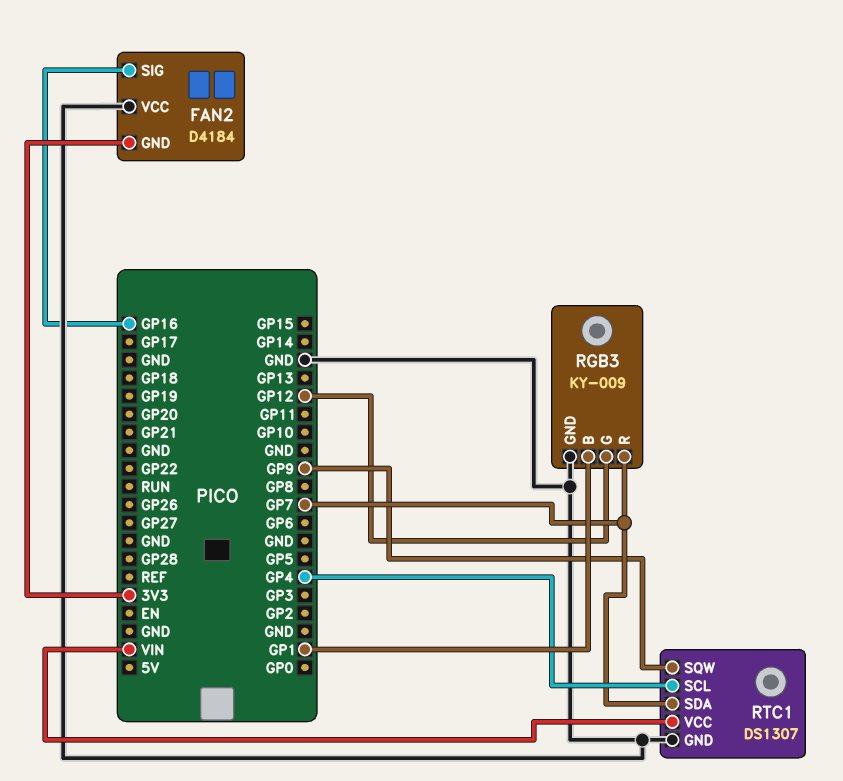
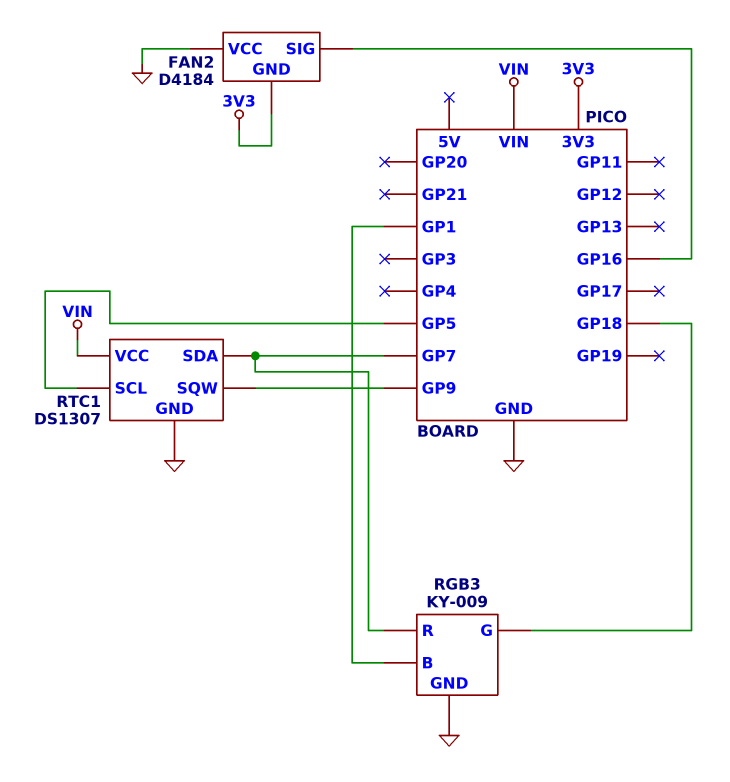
RGB3 pin G: GP12 -> GP18
RTC1 pin SCL: GP4 -> GP5

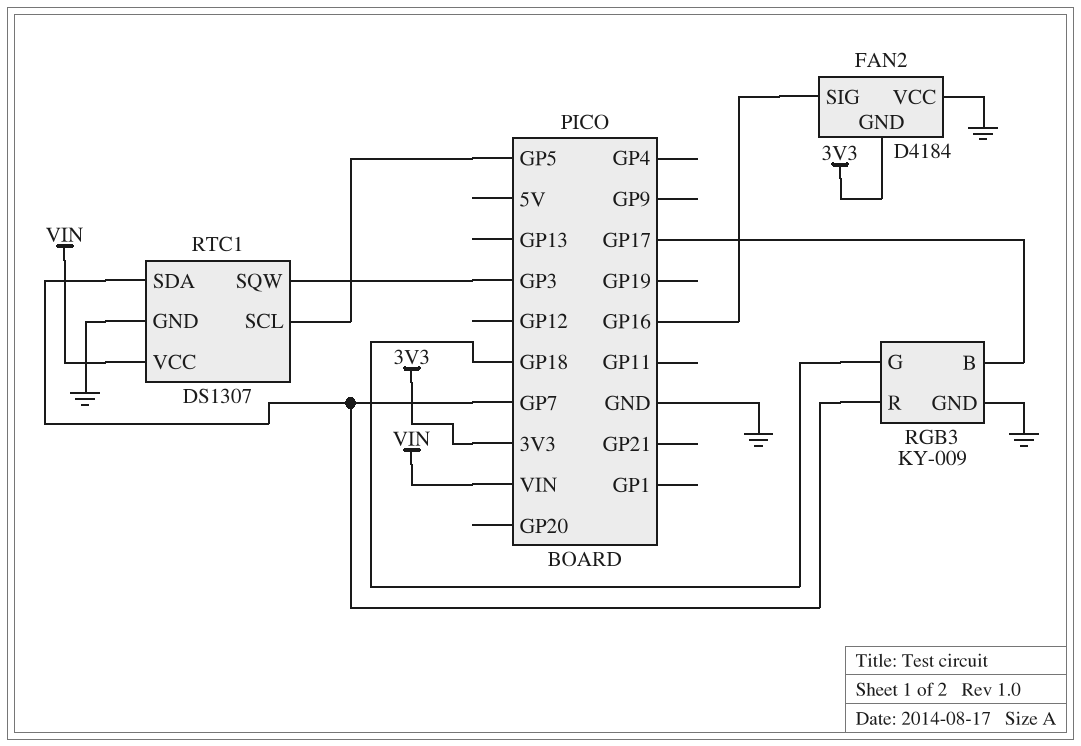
RGB3 pin B: GP1 -> GP17
RTC1 pin SQW: GP9 -> GP3

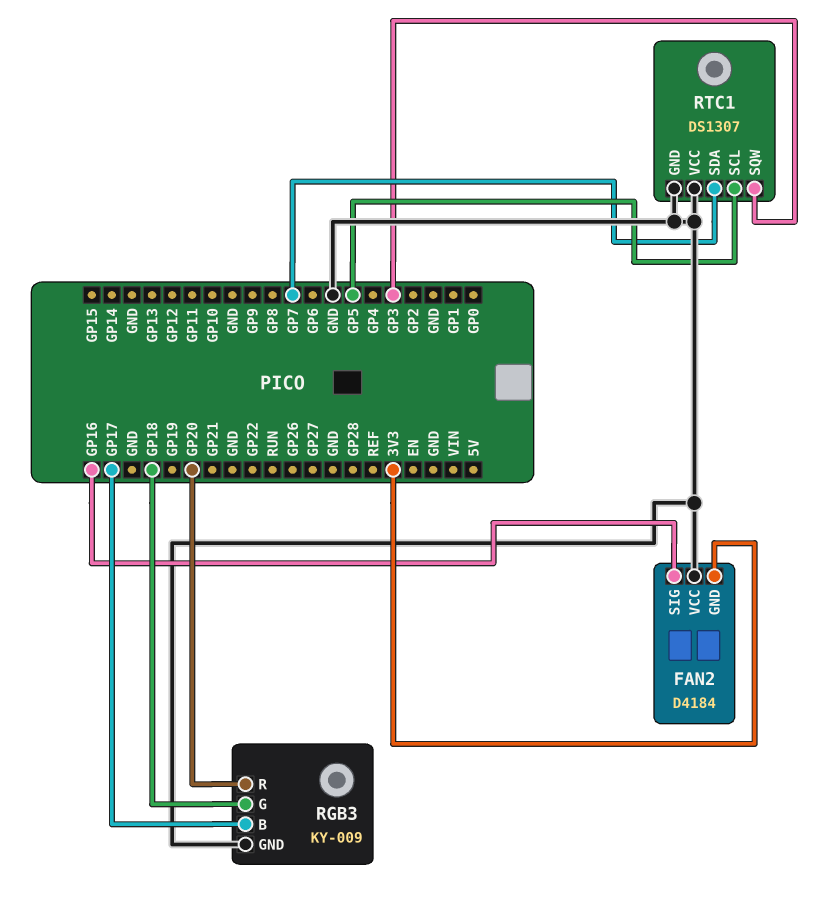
RGB3 pin R: GP7 -> GP20
RTC1 pin VCC: VIN -> GND

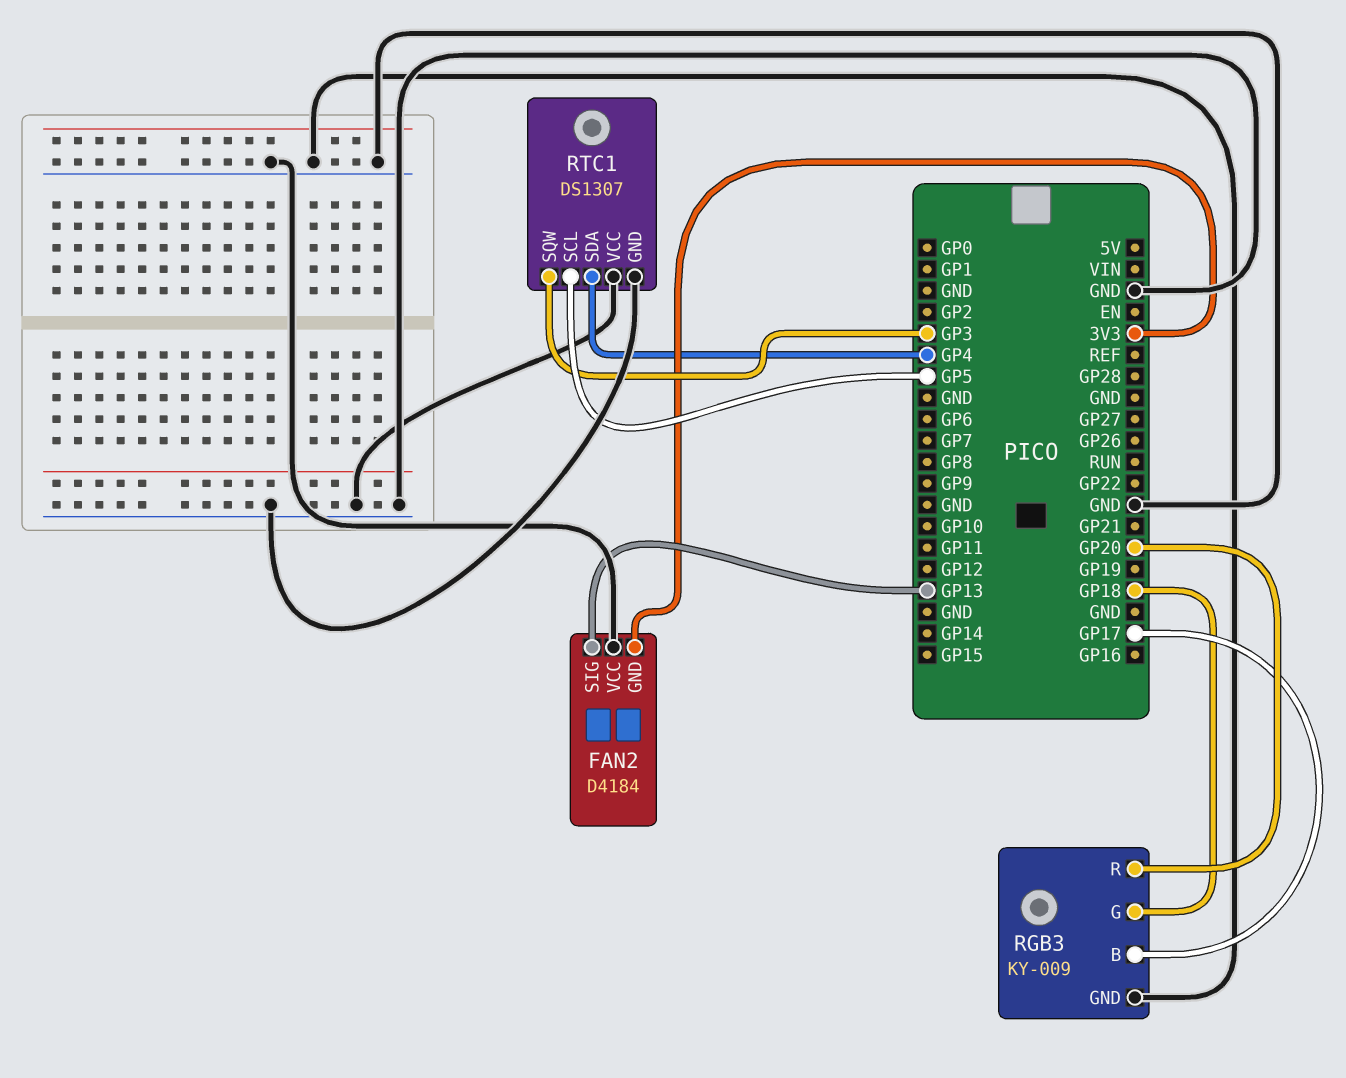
FAN2 pin SIG: GP16 -> GP13
RTC1 pin SDA: GP7 -> GP4

